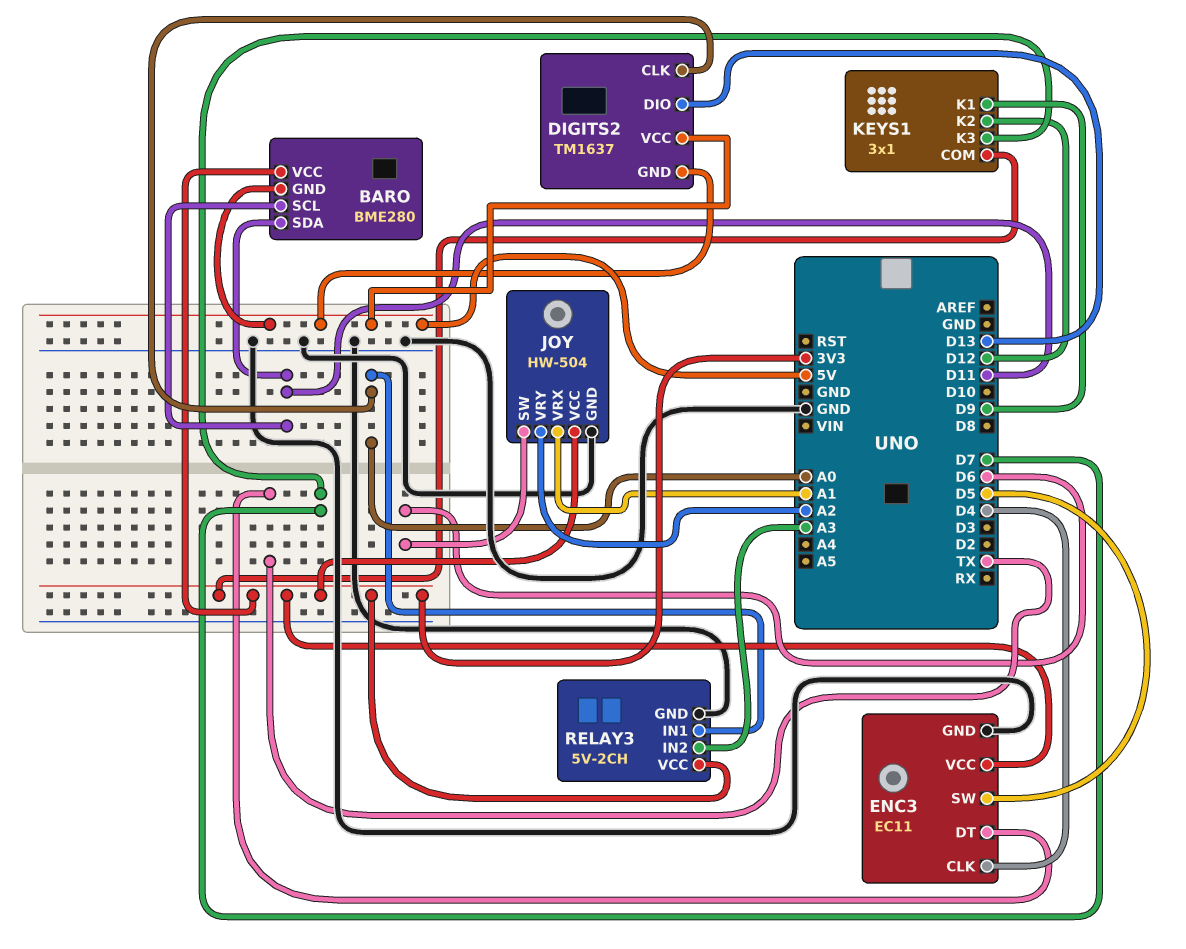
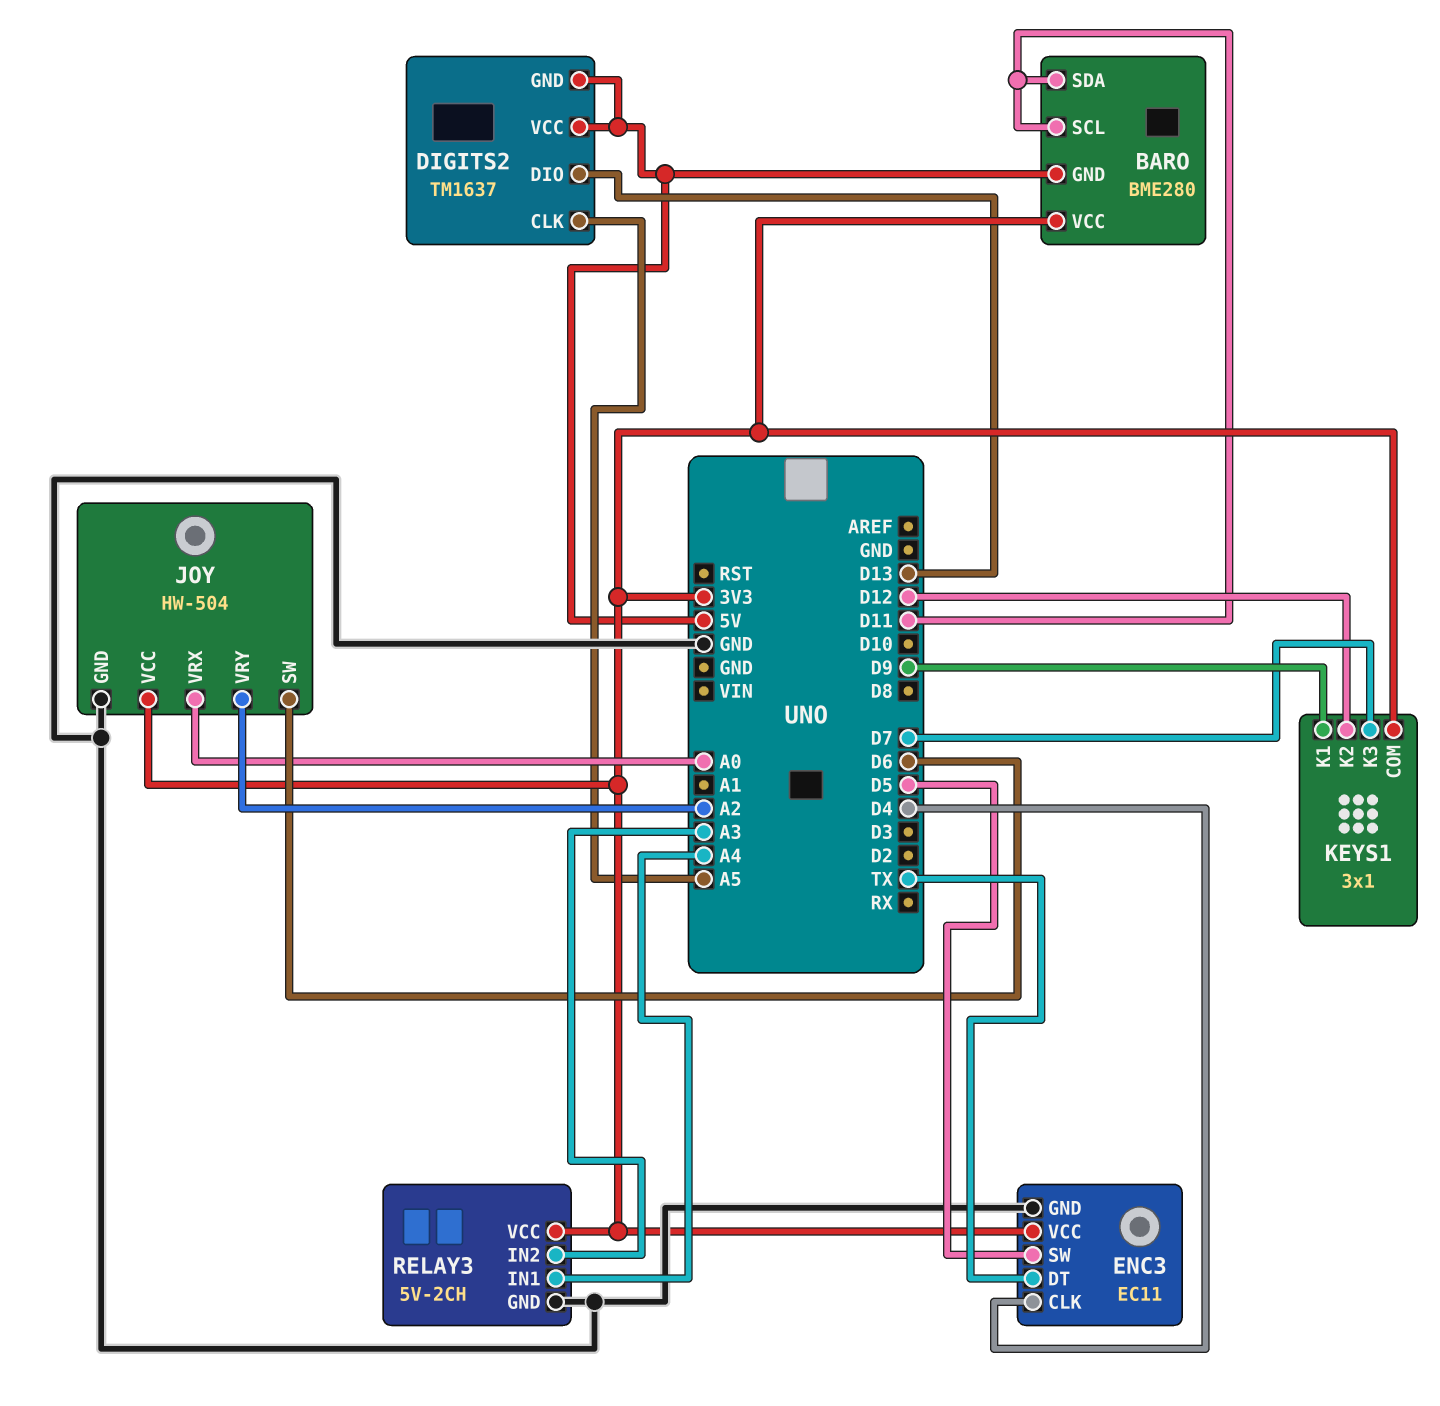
DIGITS2 pin CLK: A0 -> A5
JOY pin VRX: A1 -> A0
RELAY3 pin IN1: A0 -> A4

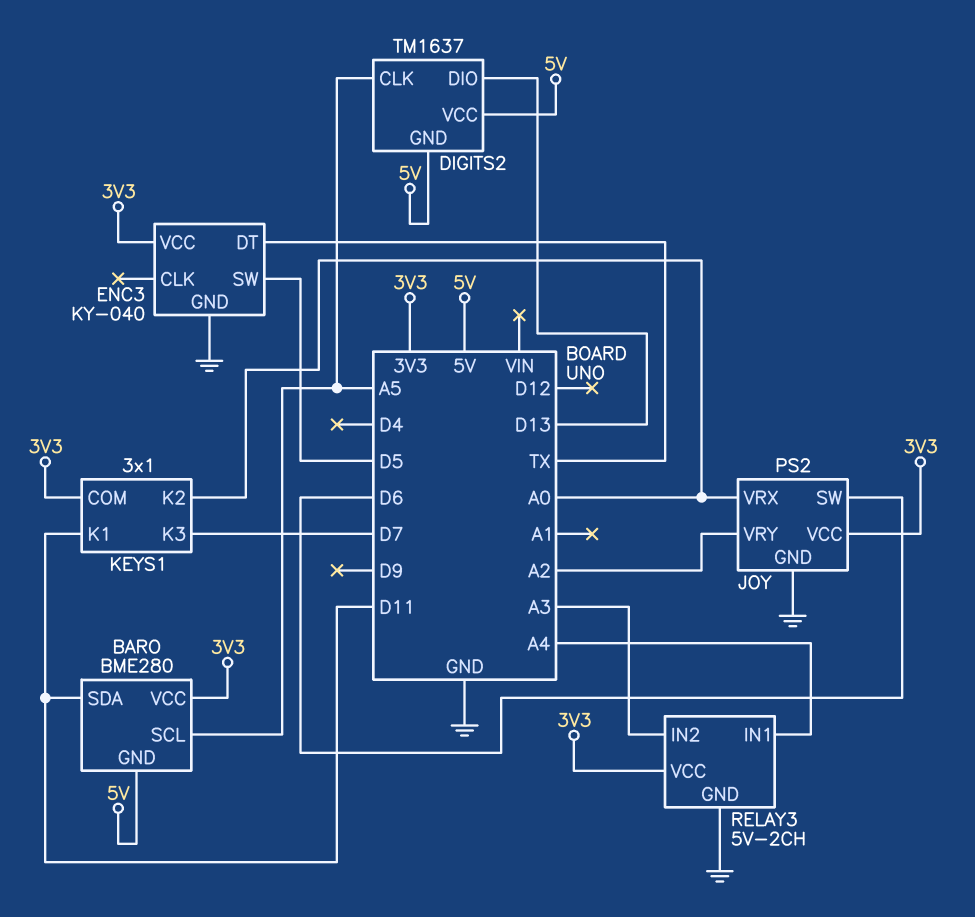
BARO pin SCL: D11 -> A5
ENC3: EC11 -> KY-040
ENC3 pin CLK: D4 -> none
JOY: HW-504 -> PS2
KEYS1 pin K1: D9 -> D11
KEYS1 pin K2: D12 -> A0

